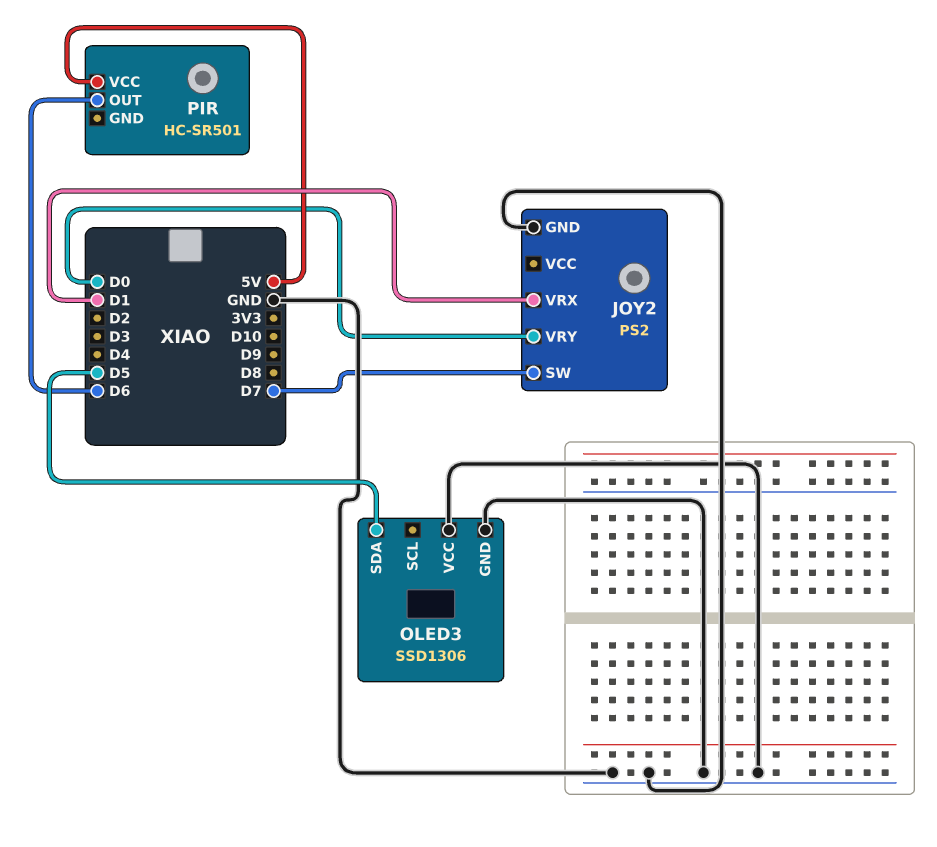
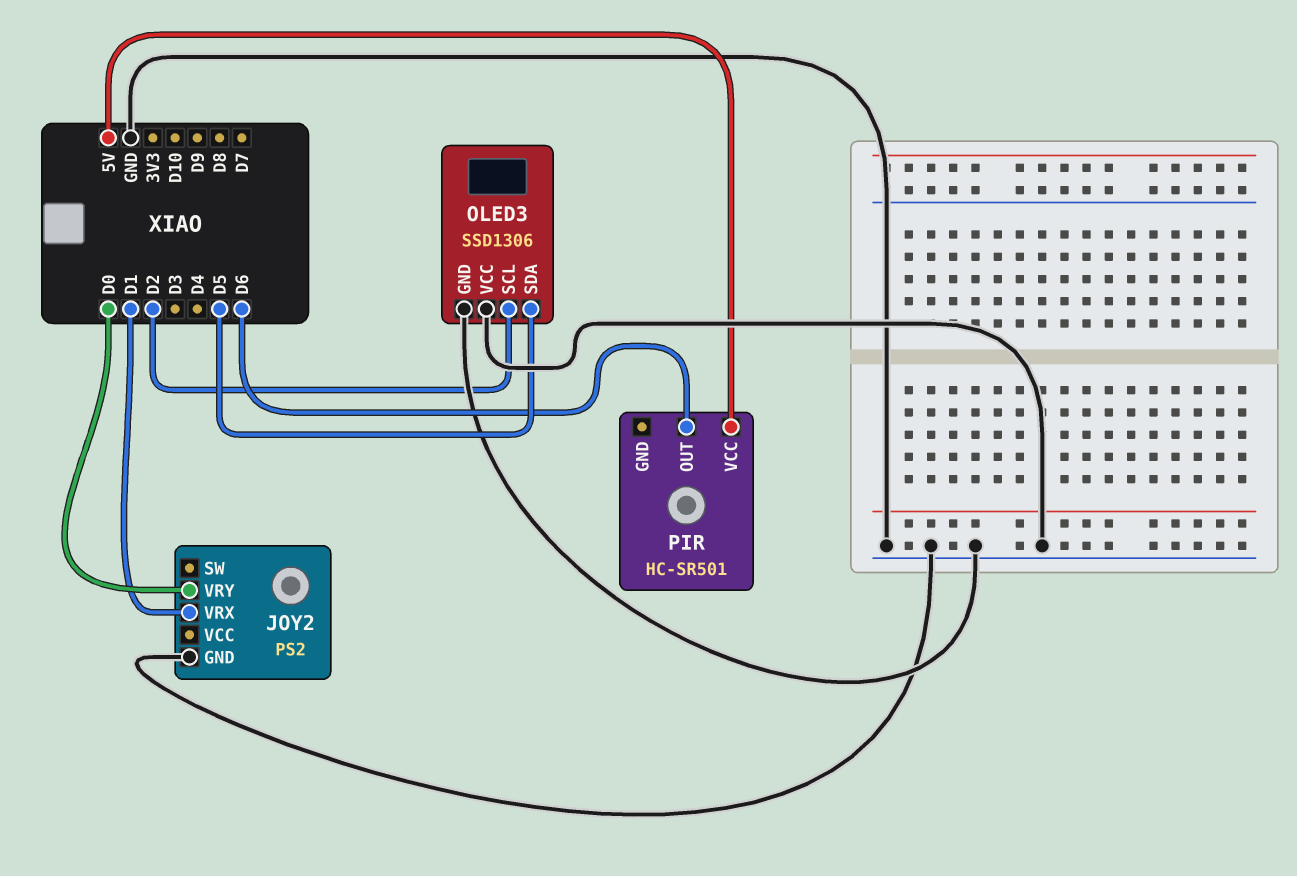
JOY2 pin SW: D7 -> none
OLED3 pin SCL: none -> D2

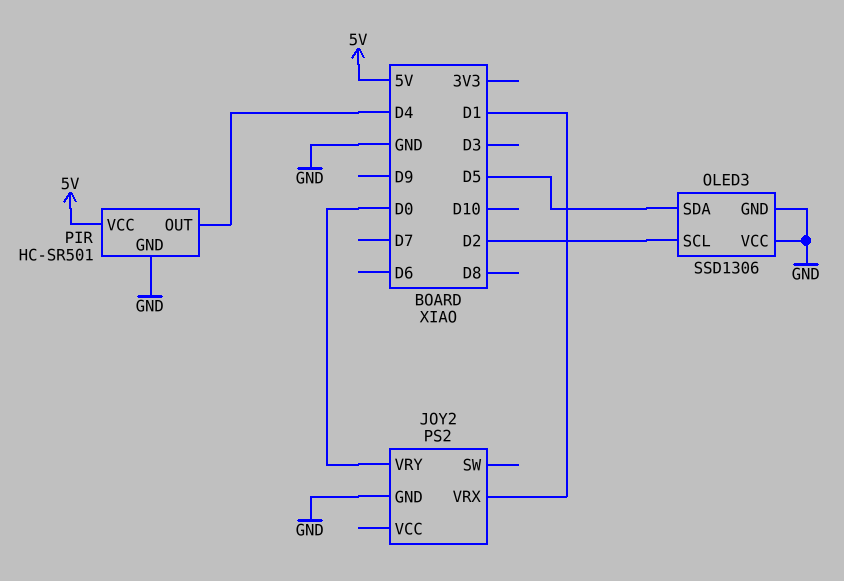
PIR pin GND: none -> GND
PIR pin OUT: D6 -> D4

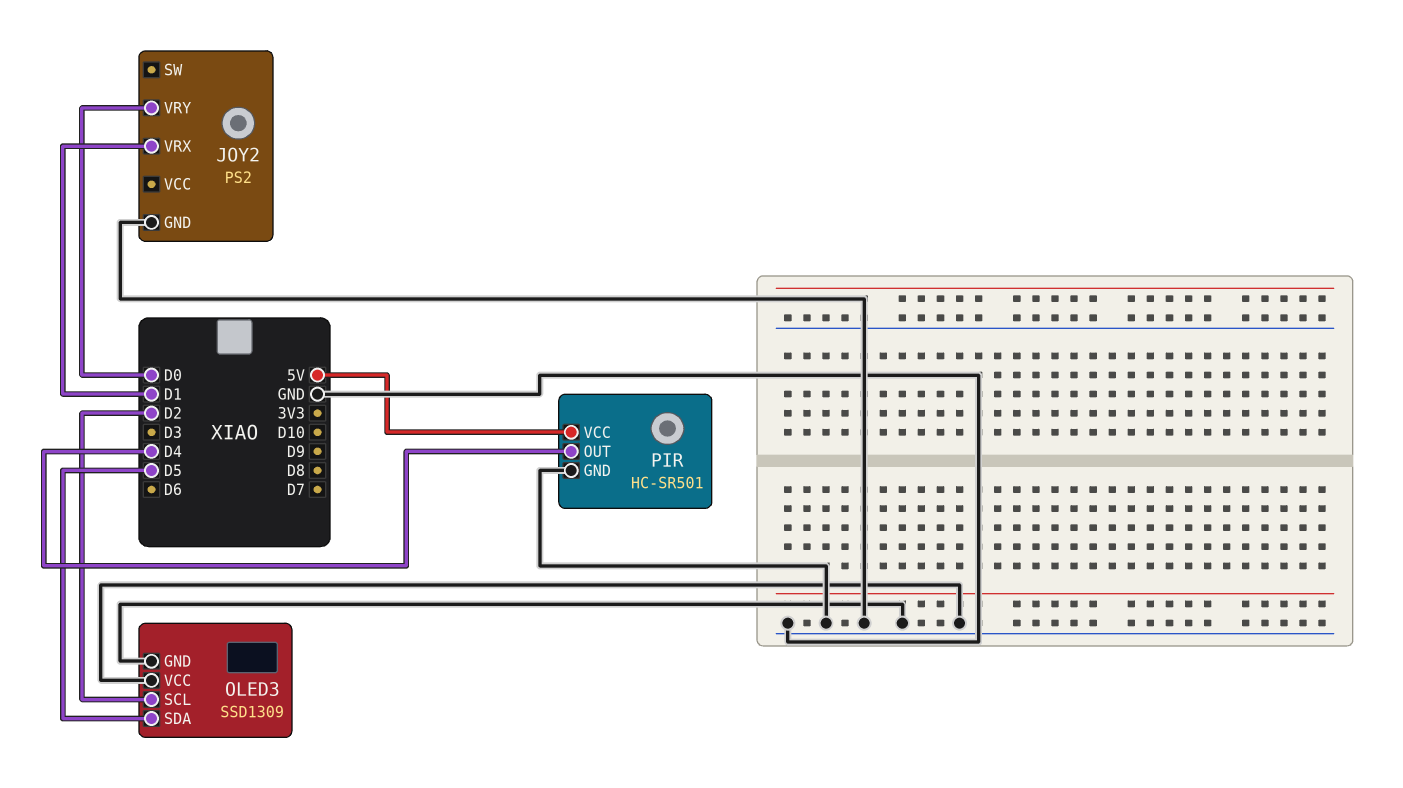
OLED3: SSD1306 -> SSD1309

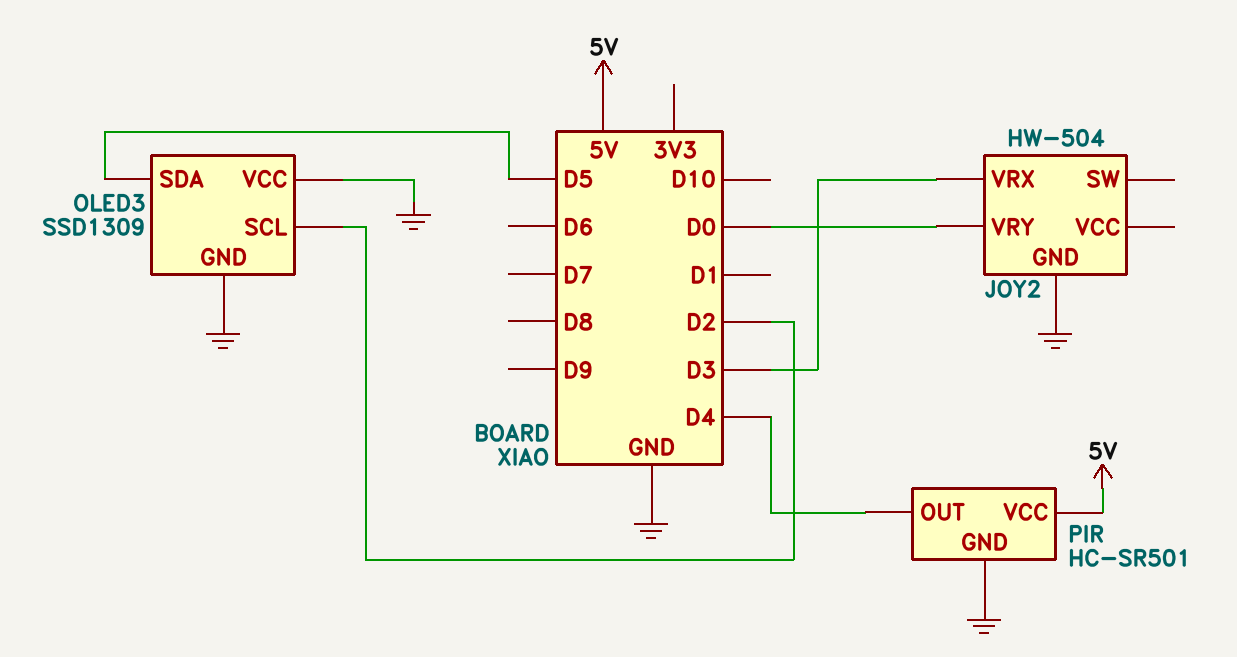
JOY2: PS2 -> HW-504
JOY2 pin VRX: D1 -> D3

